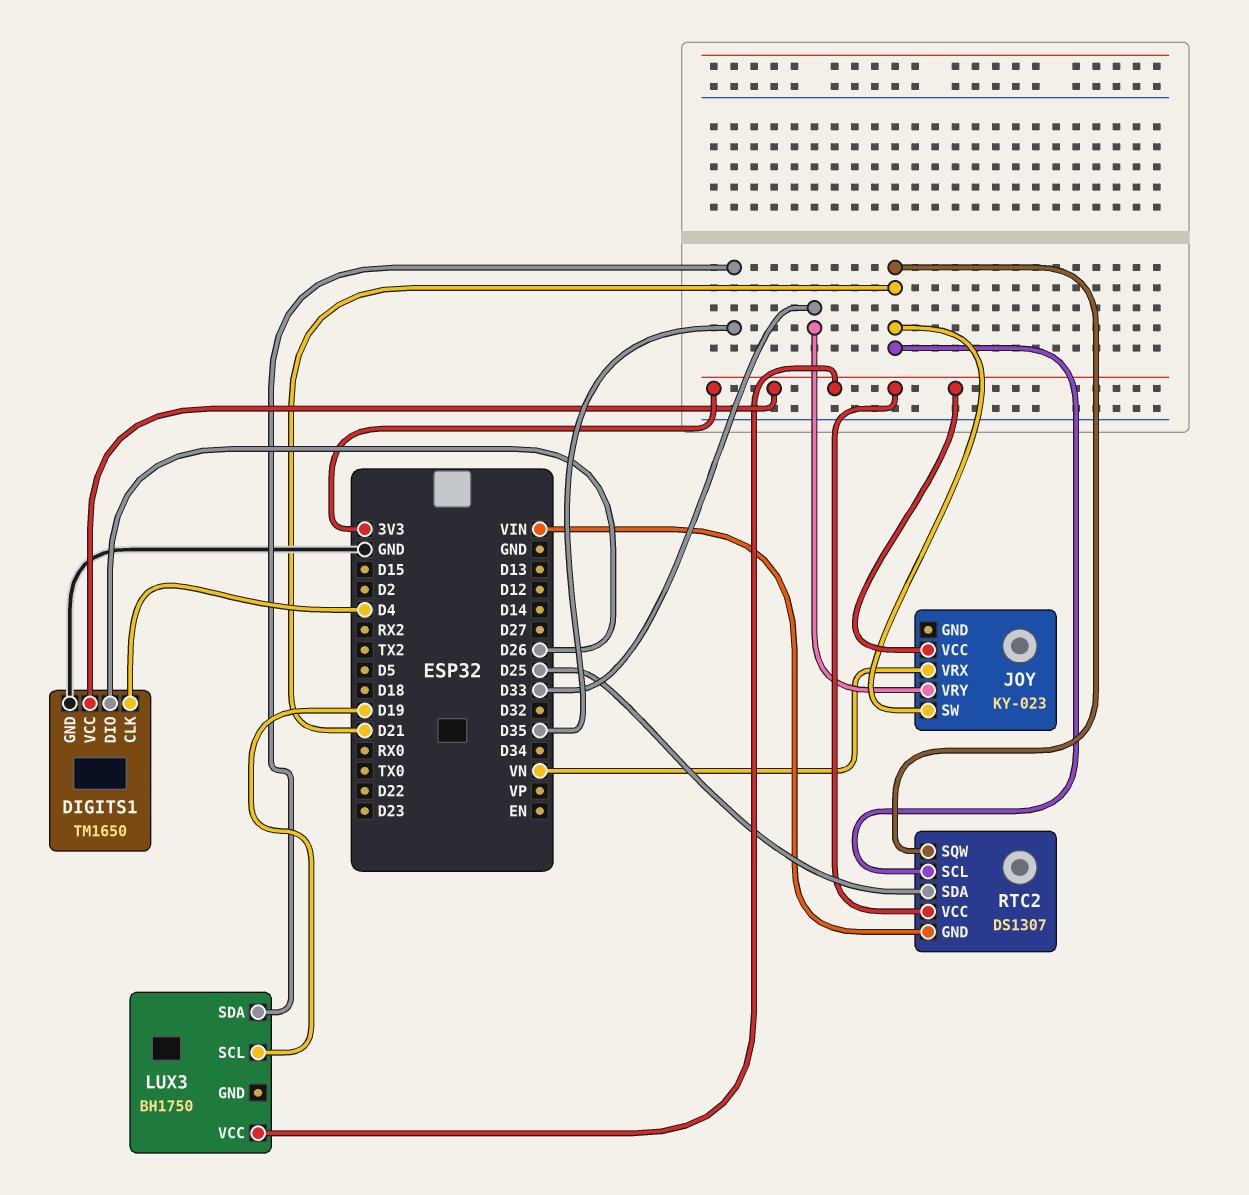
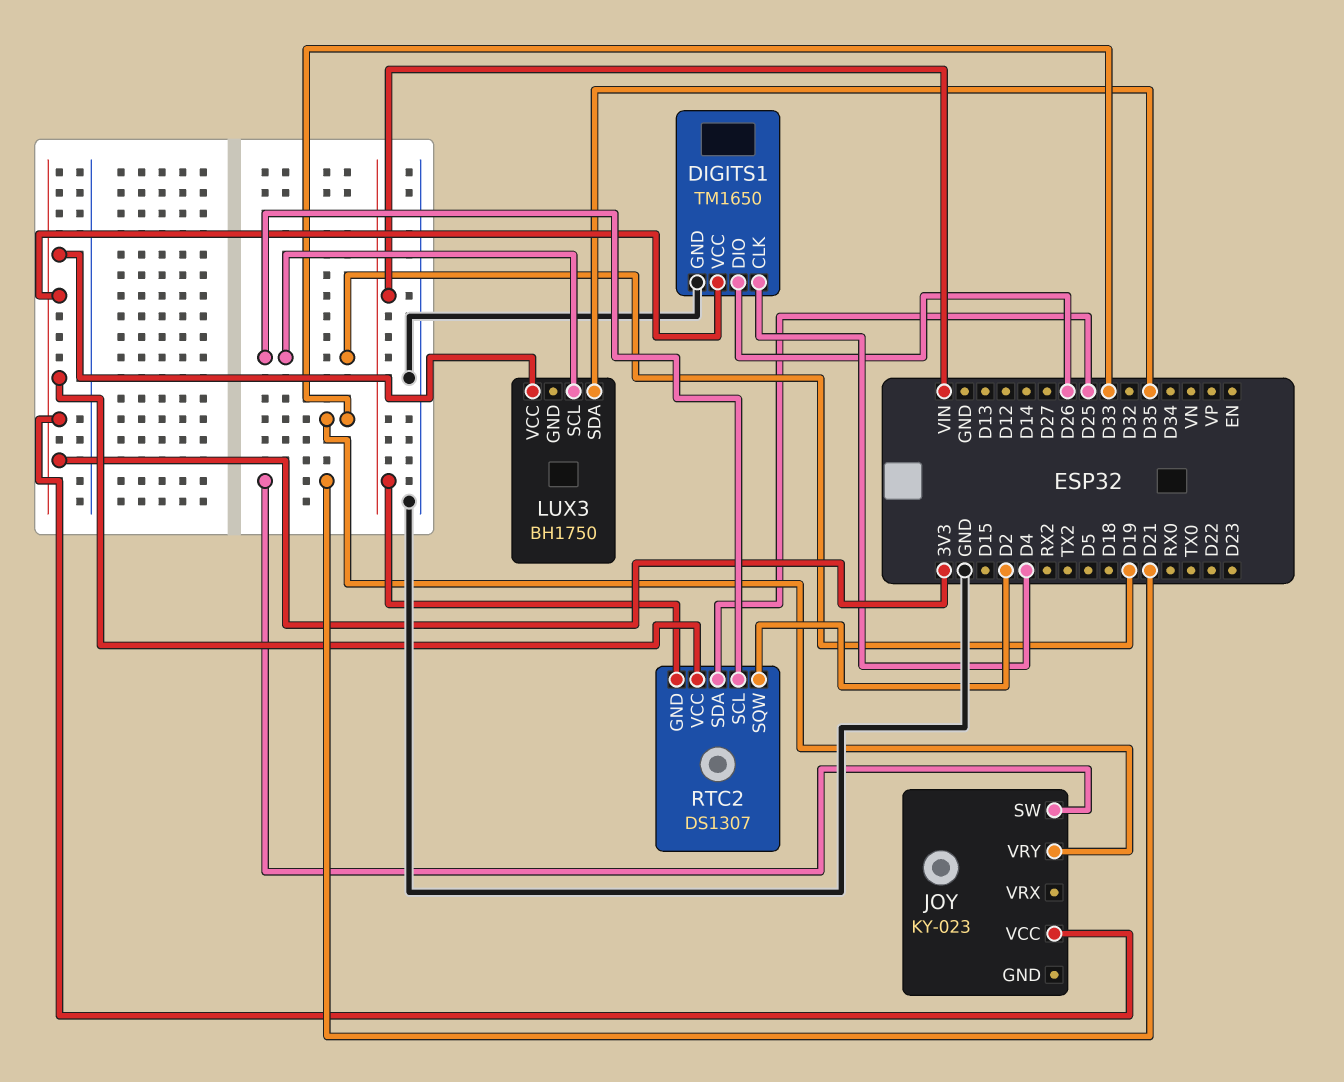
JOY pin VRX: VN -> none
RTC2 pin SCL: D21 -> D19
RTC2 pin SQW: D21 -> D2

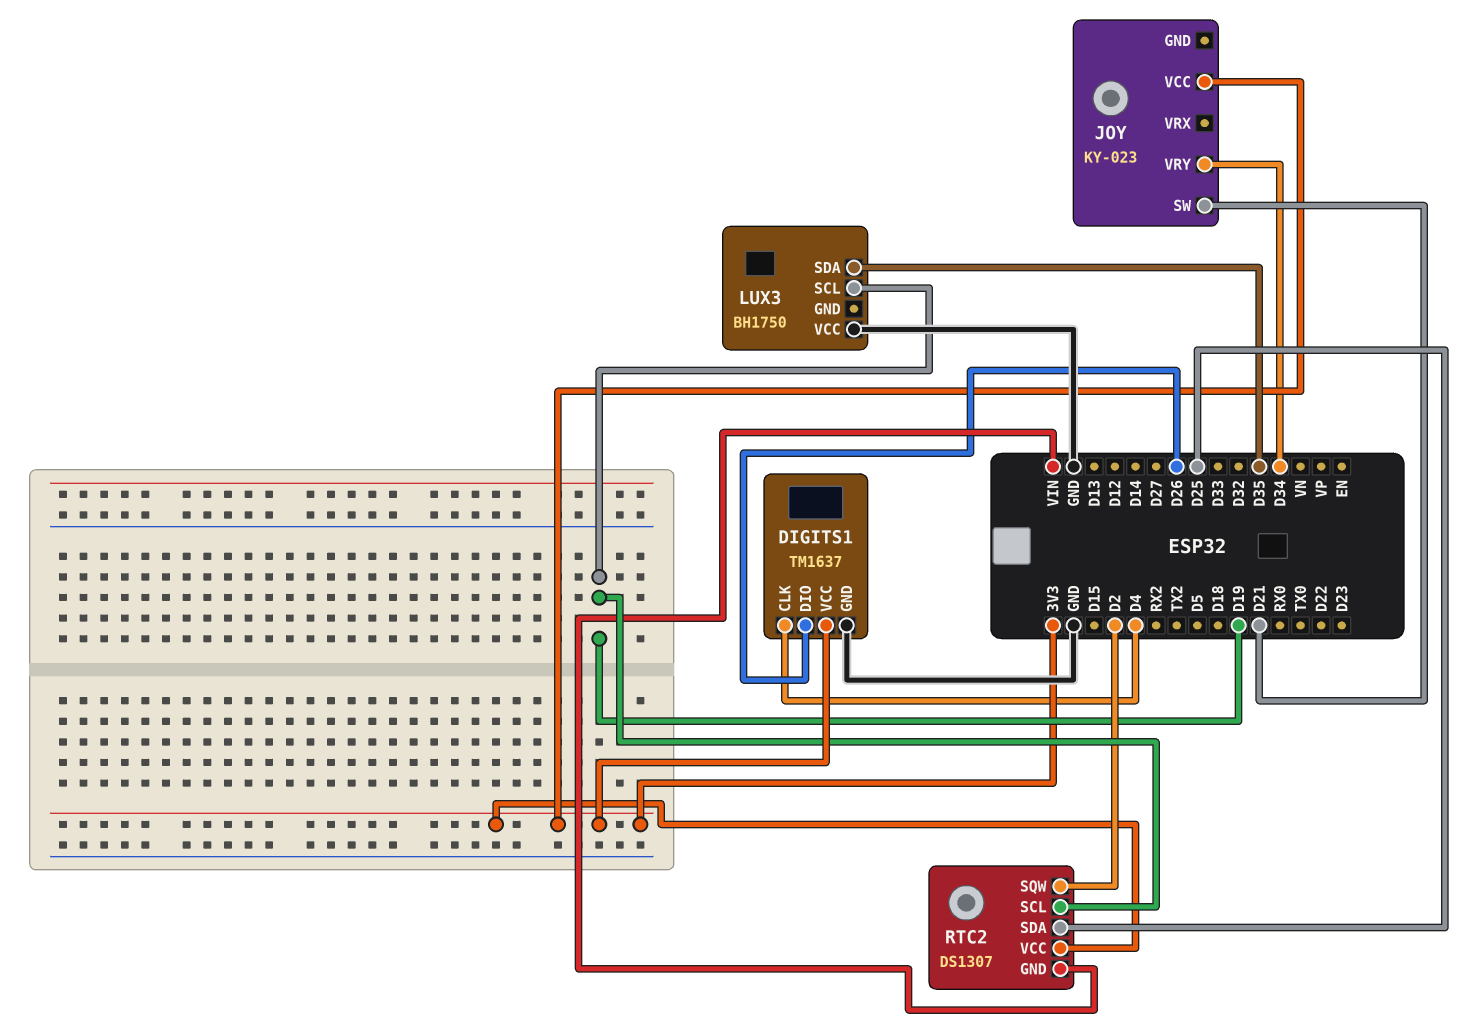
DIGITS1: TM1650 -> TM1637
JOY pin VRY: D33 -> D34
LUX3 pin VCC: 3V3 -> GND

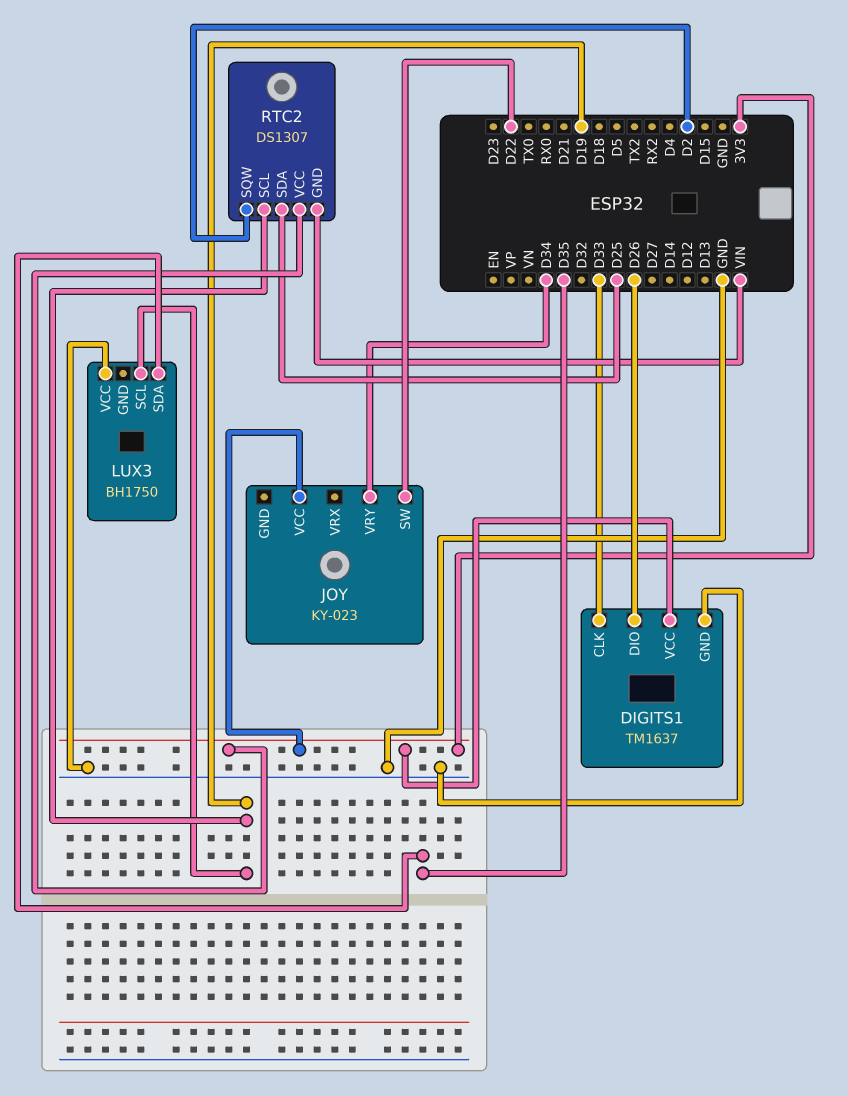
DIGITS1 pin CLK: D4 -> D33
JOY pin SW: D21 -> D22

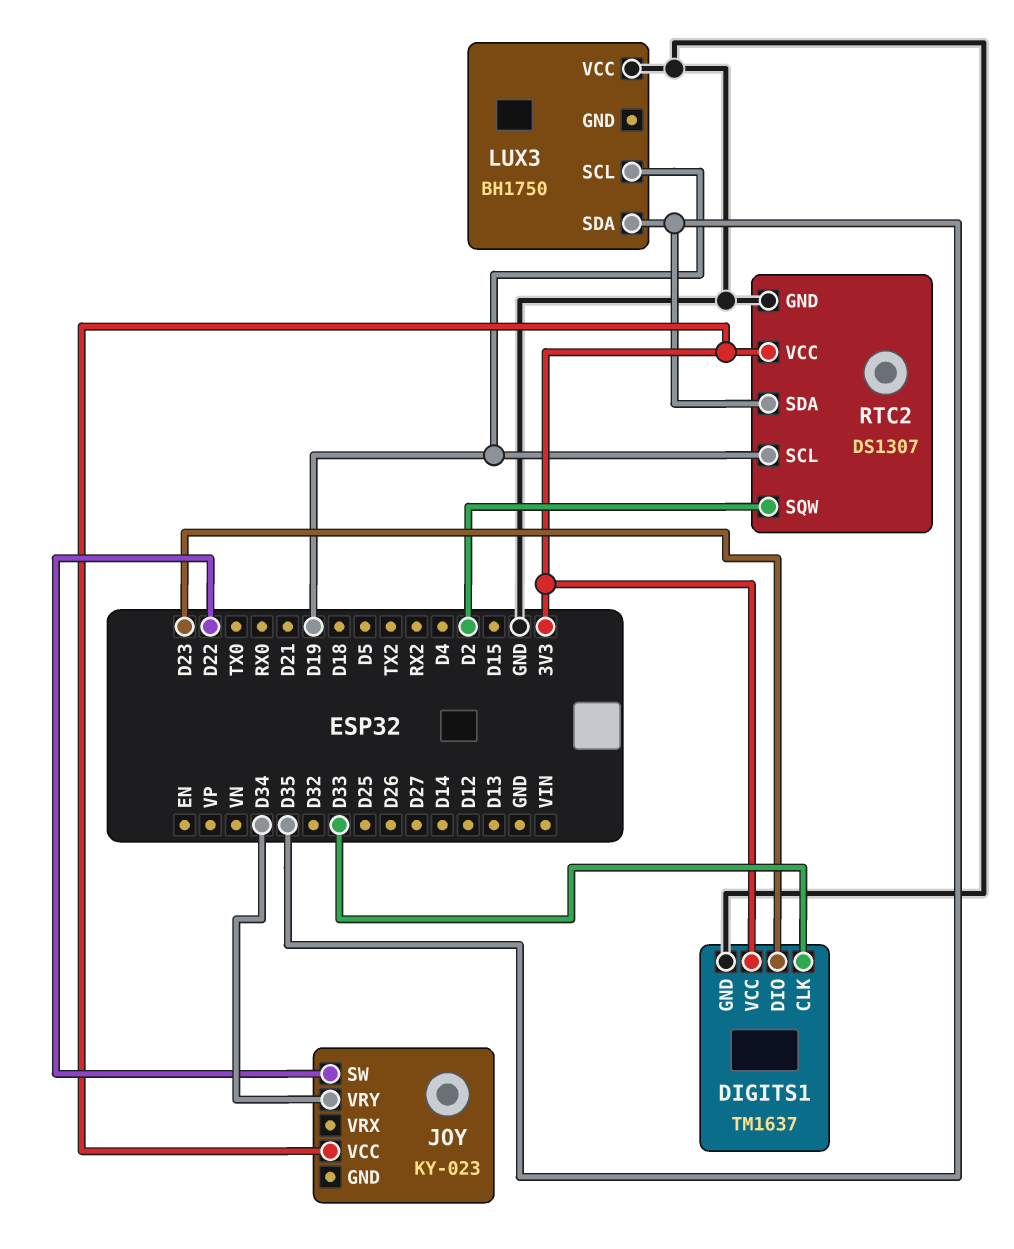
DIGITS1 pin DIO: D26 -> D23
RTC2 pin GND: VIN -> GND
RTC2 pin SDA: D25 -> D35

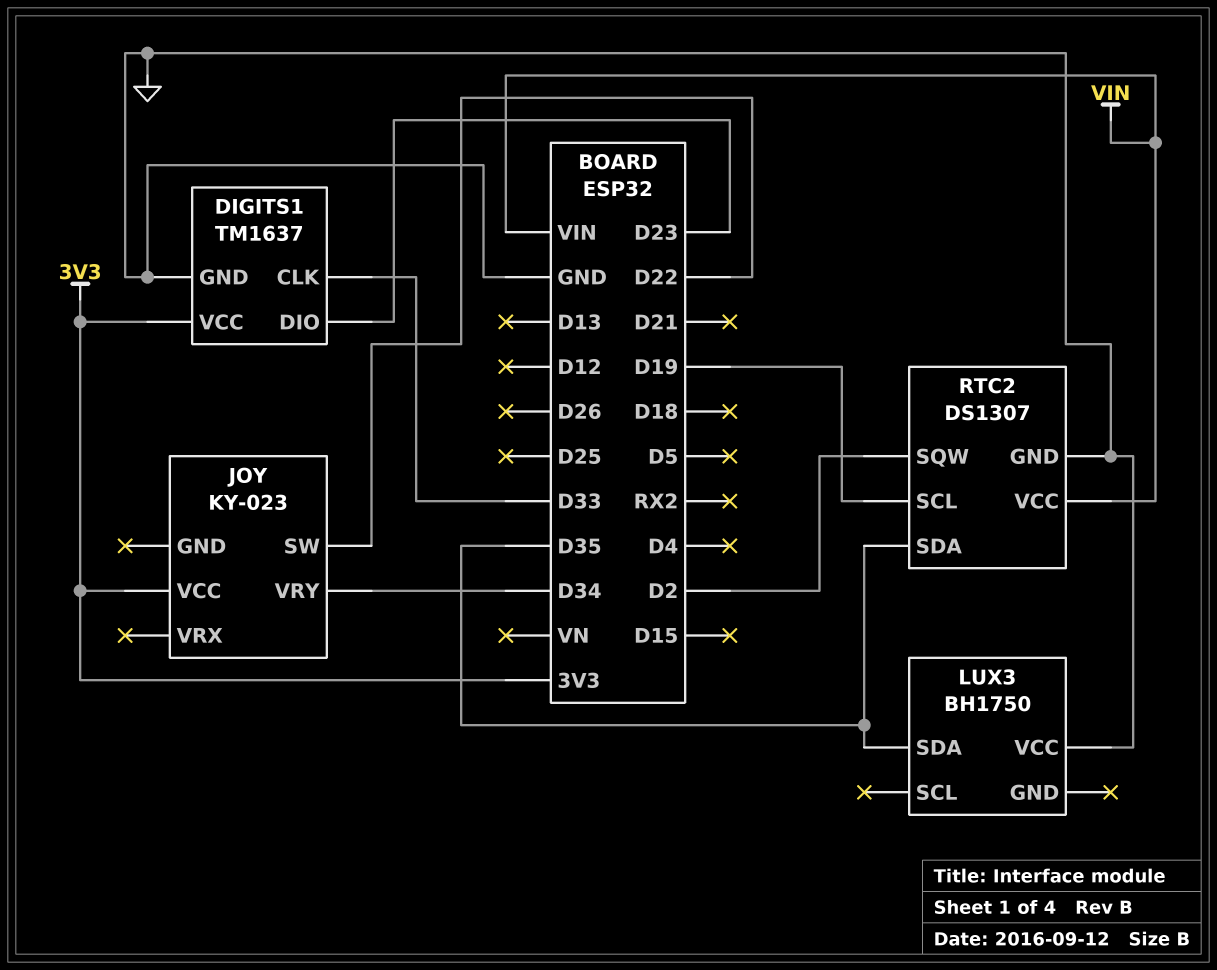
LUX3 pin SCL: D19 -> none
RTC2 pin VCC: 3V3 -> VIN

